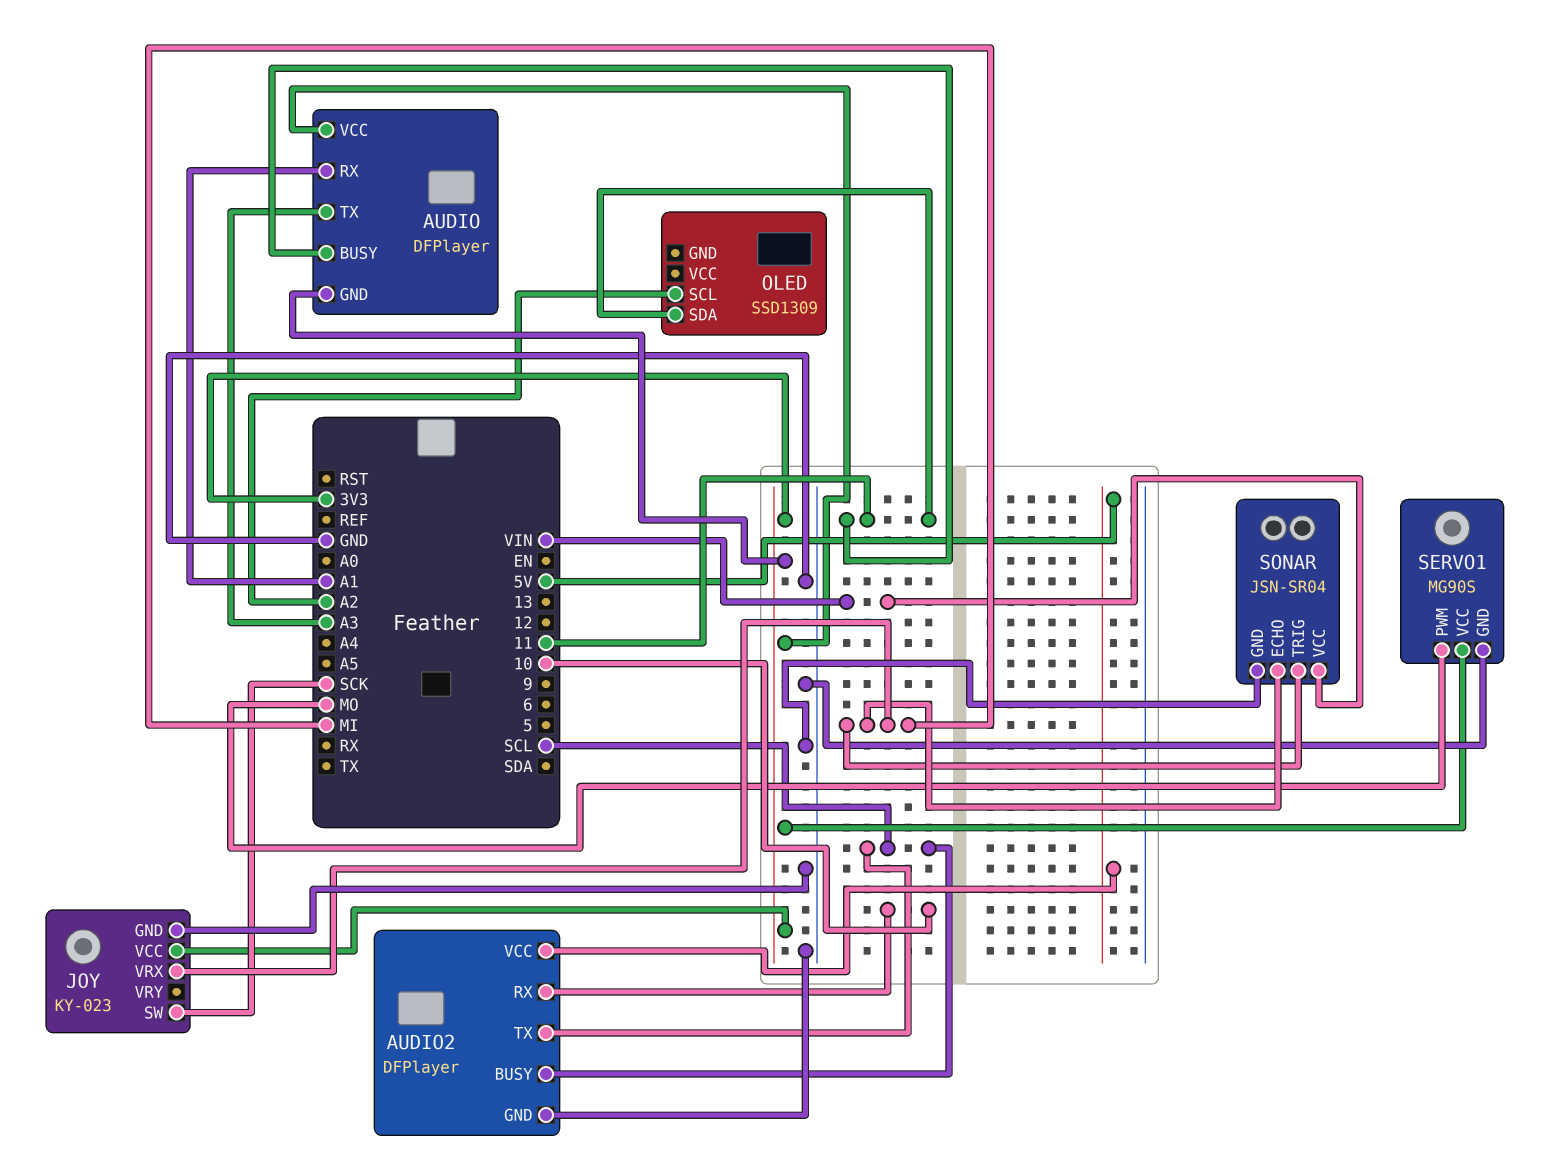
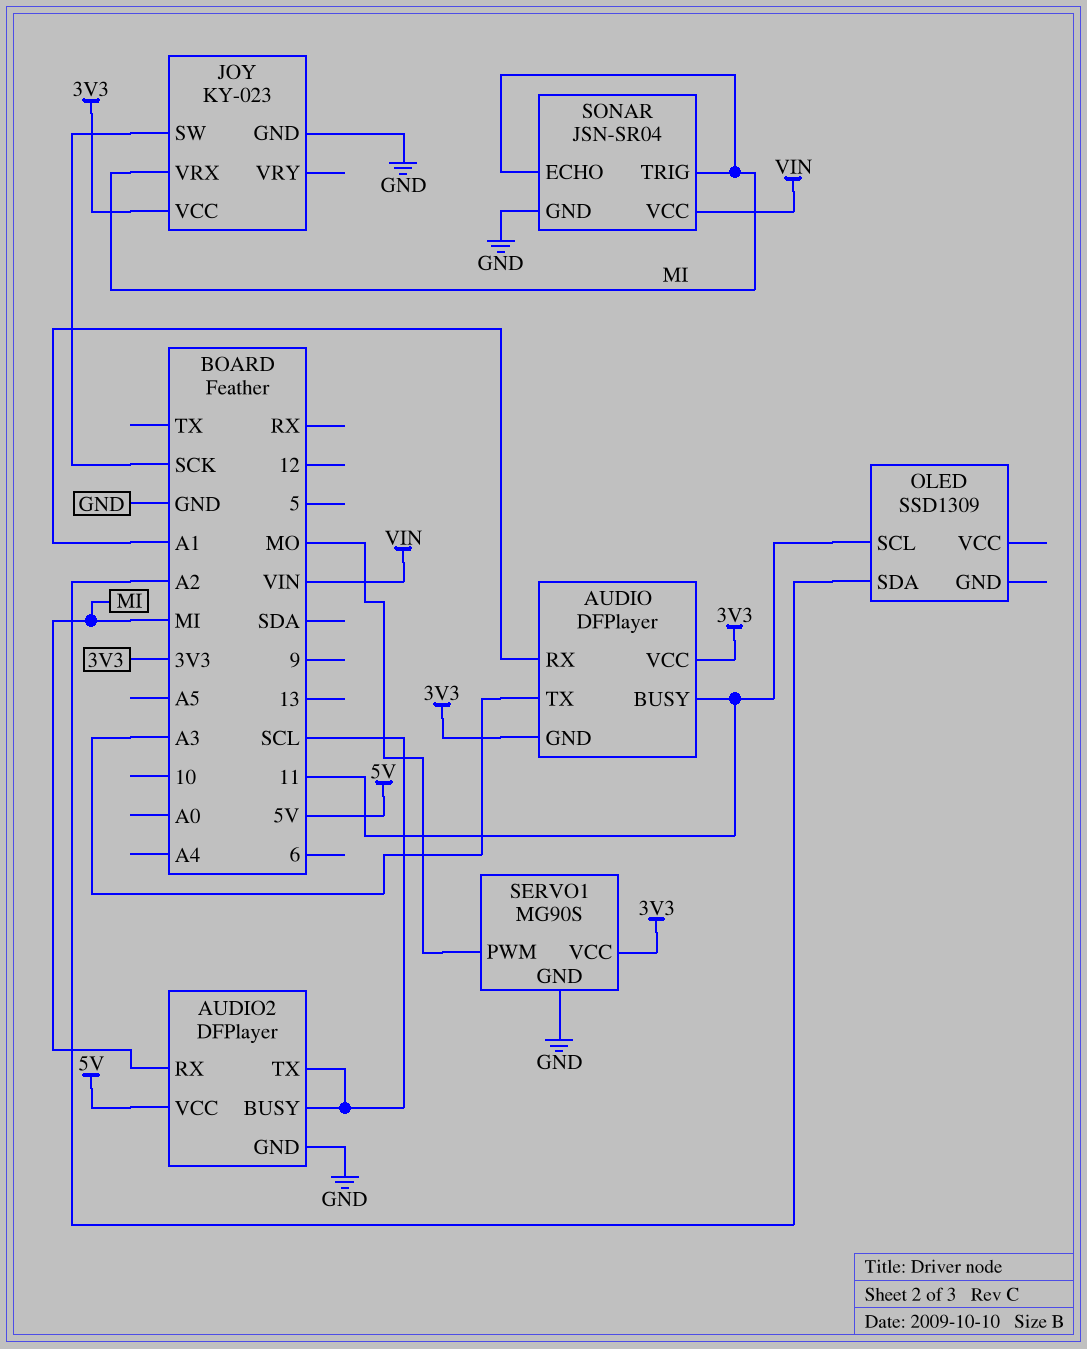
AUDIO2 pin RX: 10 -> MI
OLED pin SCL: A2 -> 11
OLED pin SDA: 11 -> A2

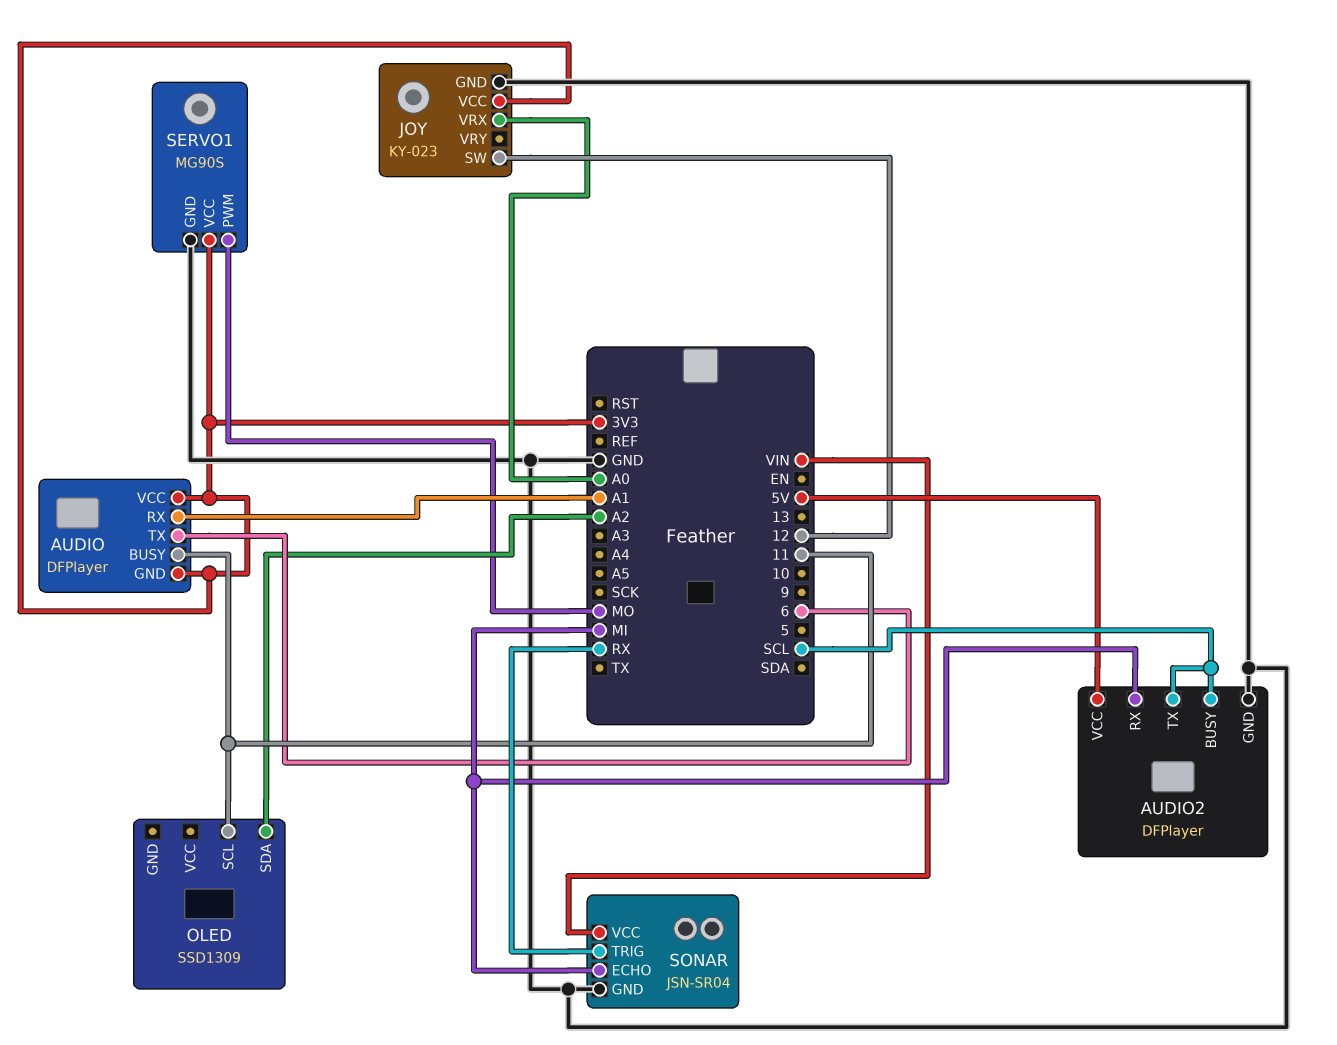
AUDIO pin TX: A3 -> 6
JOY pin SW: SCK -> 12
JOY pin VRX: MI -> A0
SONAR pin TRIG: MI -> RX

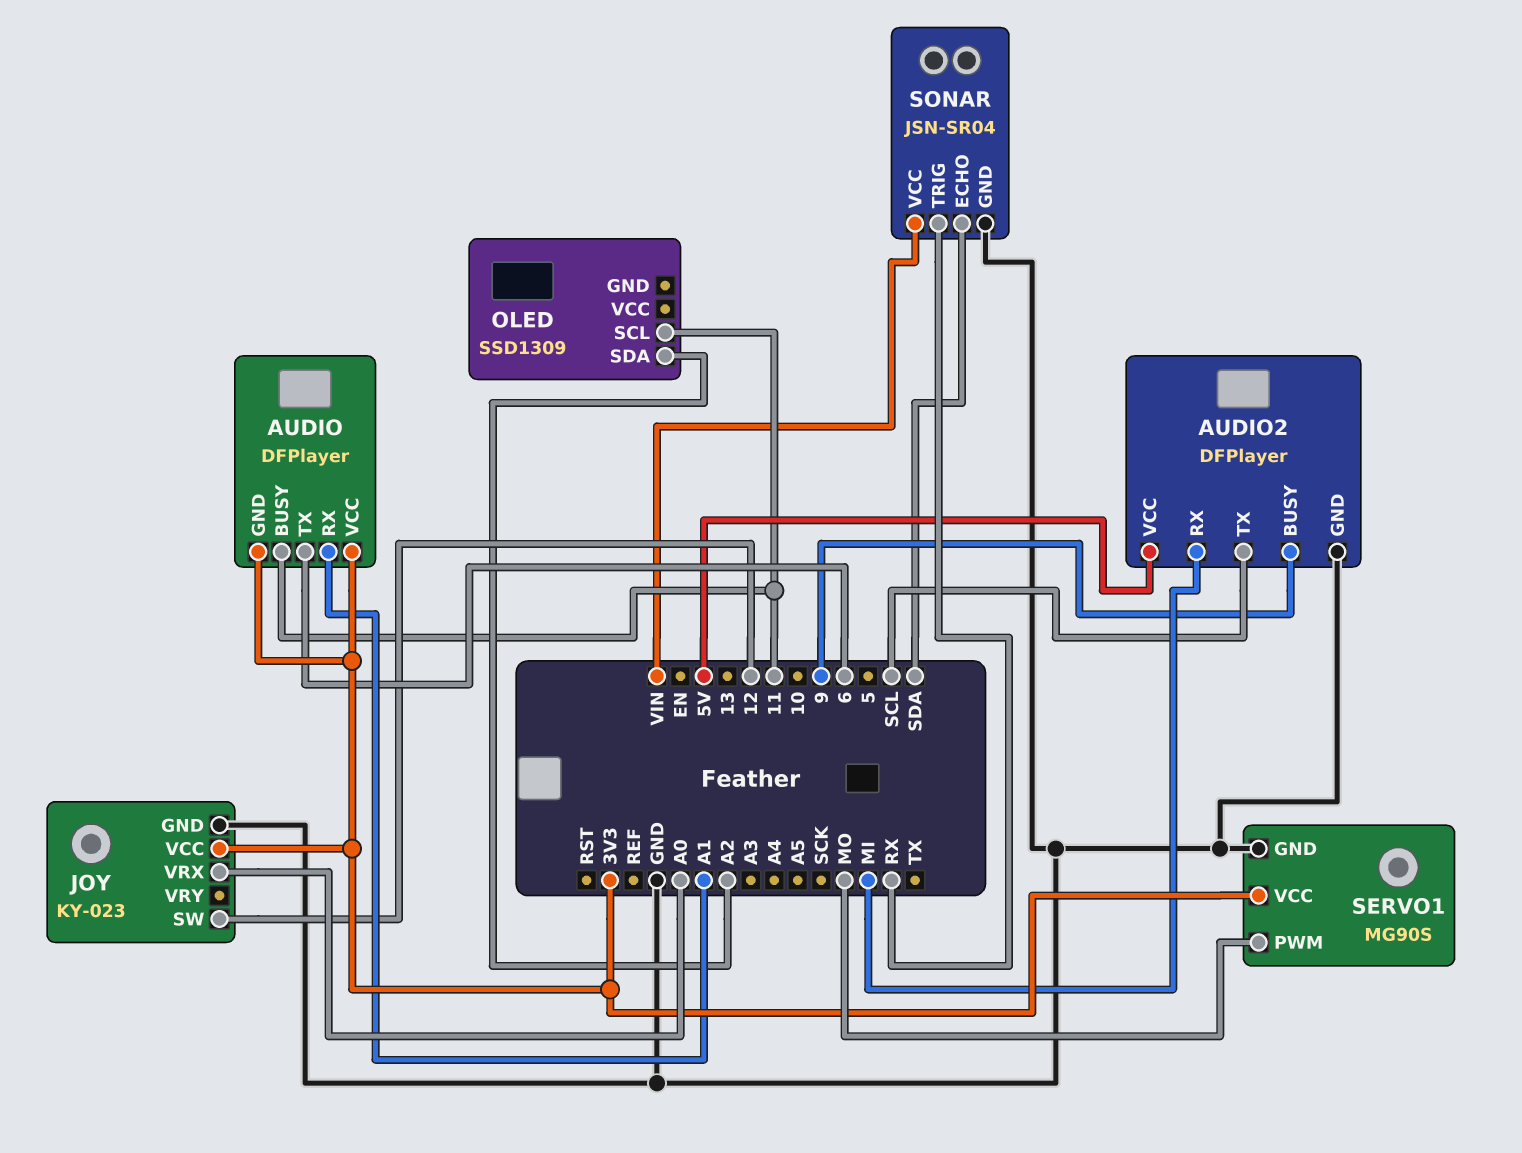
AUDIO2 pin BUSY: SCL -> 9
SONAR pin ECHO: MI -> SDA

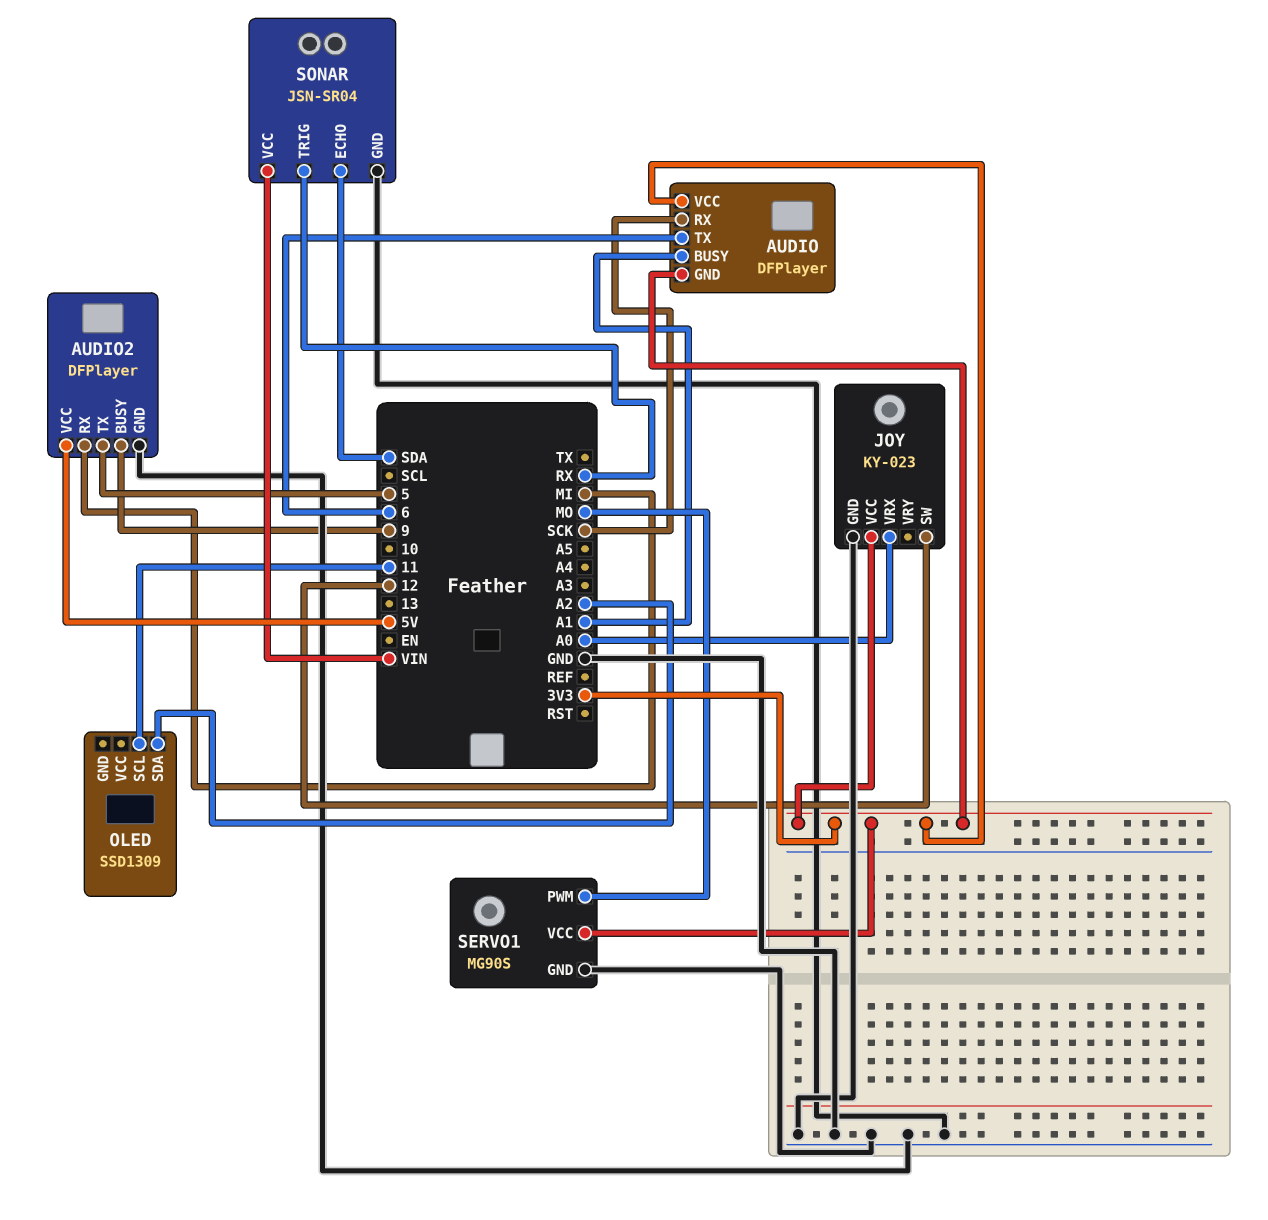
AUDIO pin BUSY: 11 -> A1
AUDIO pin RX: A1 -> SCK
AUDIO2 pin TX: SCL -> 5

